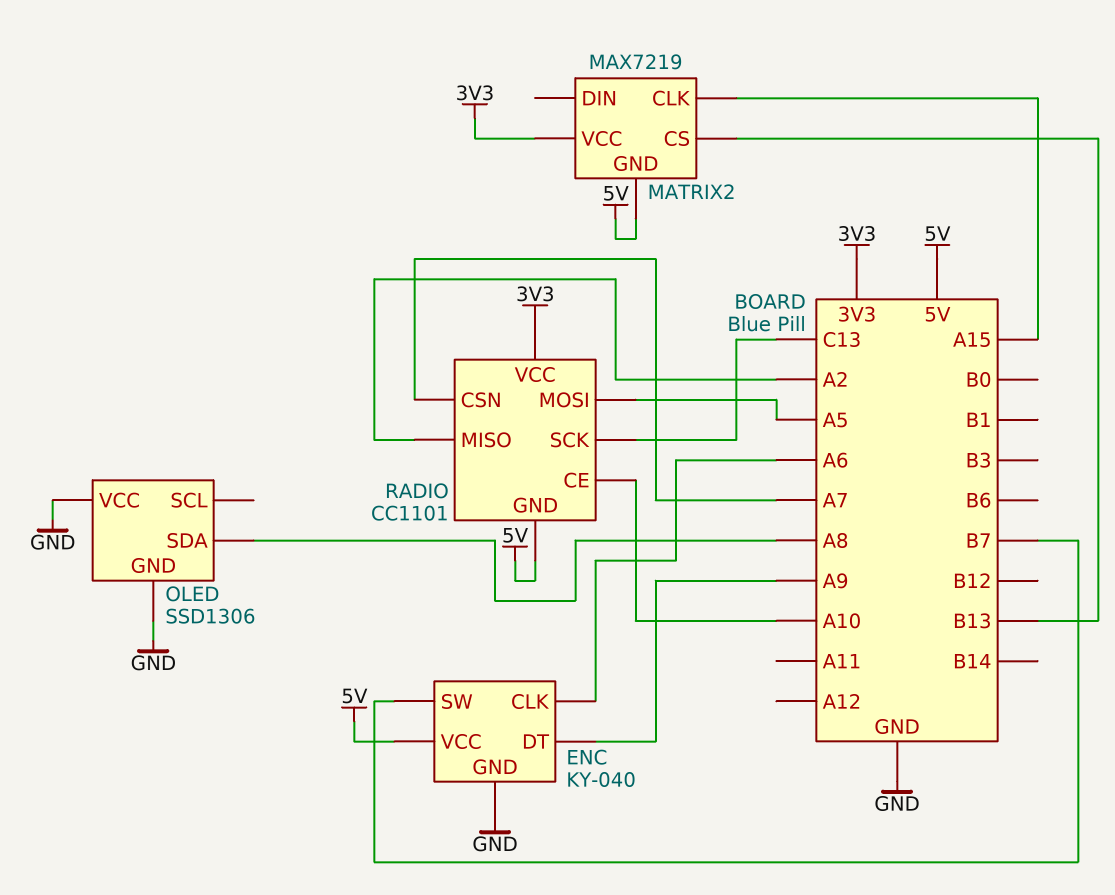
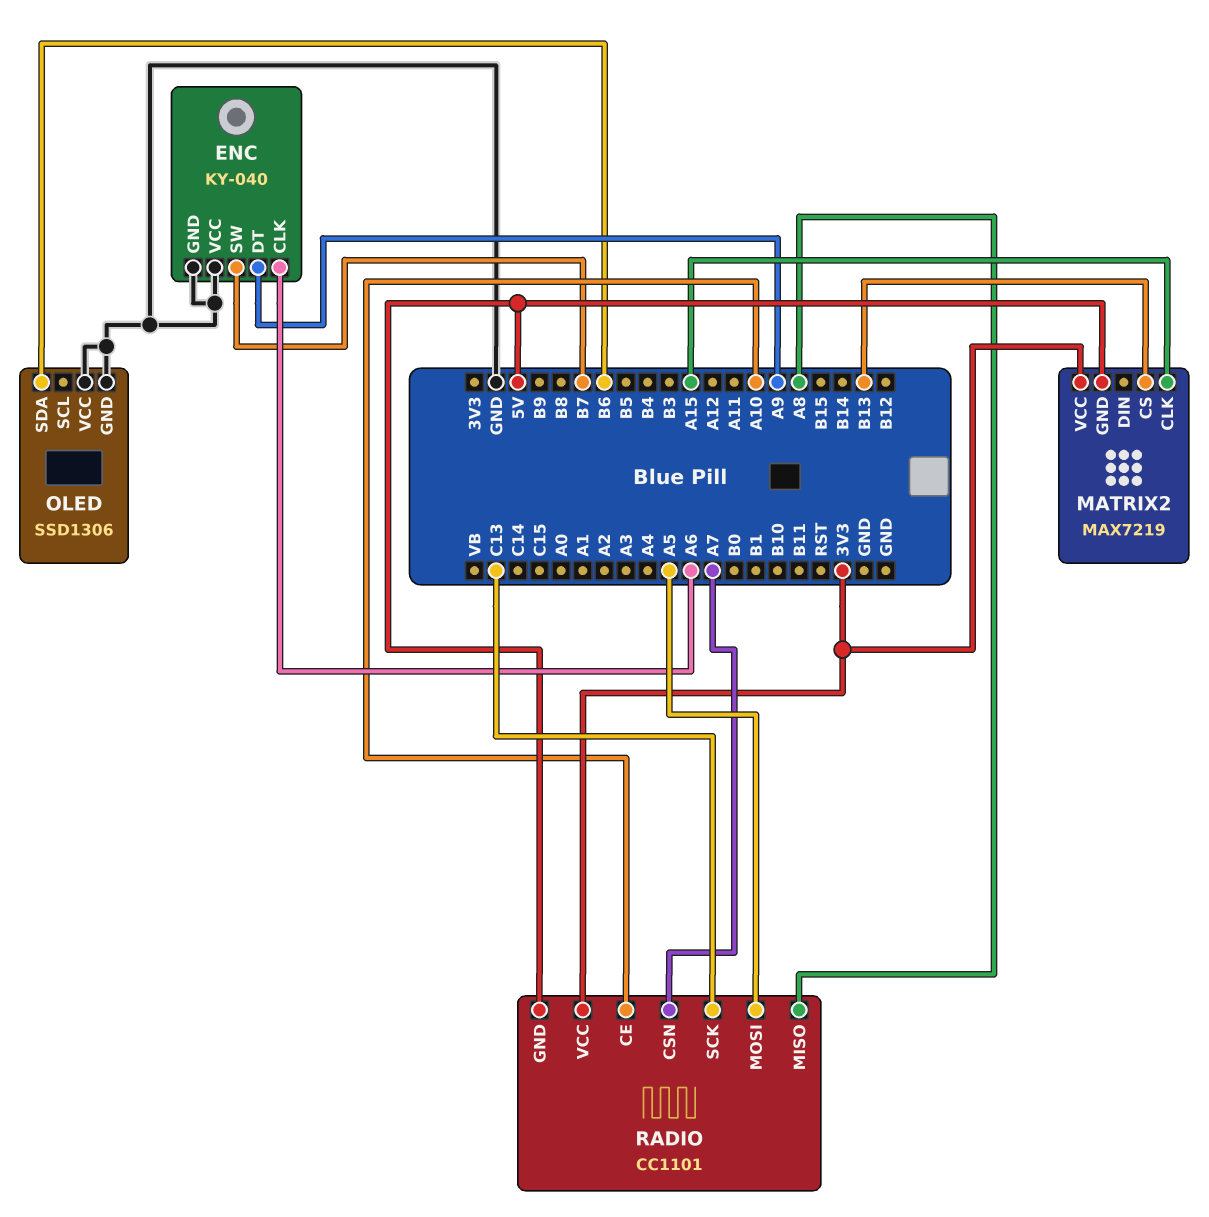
ENC pin VCC: 5V -> GND
OLED pin SDA: A8 -> B6
RADIO pin MISO: A2 -> A8

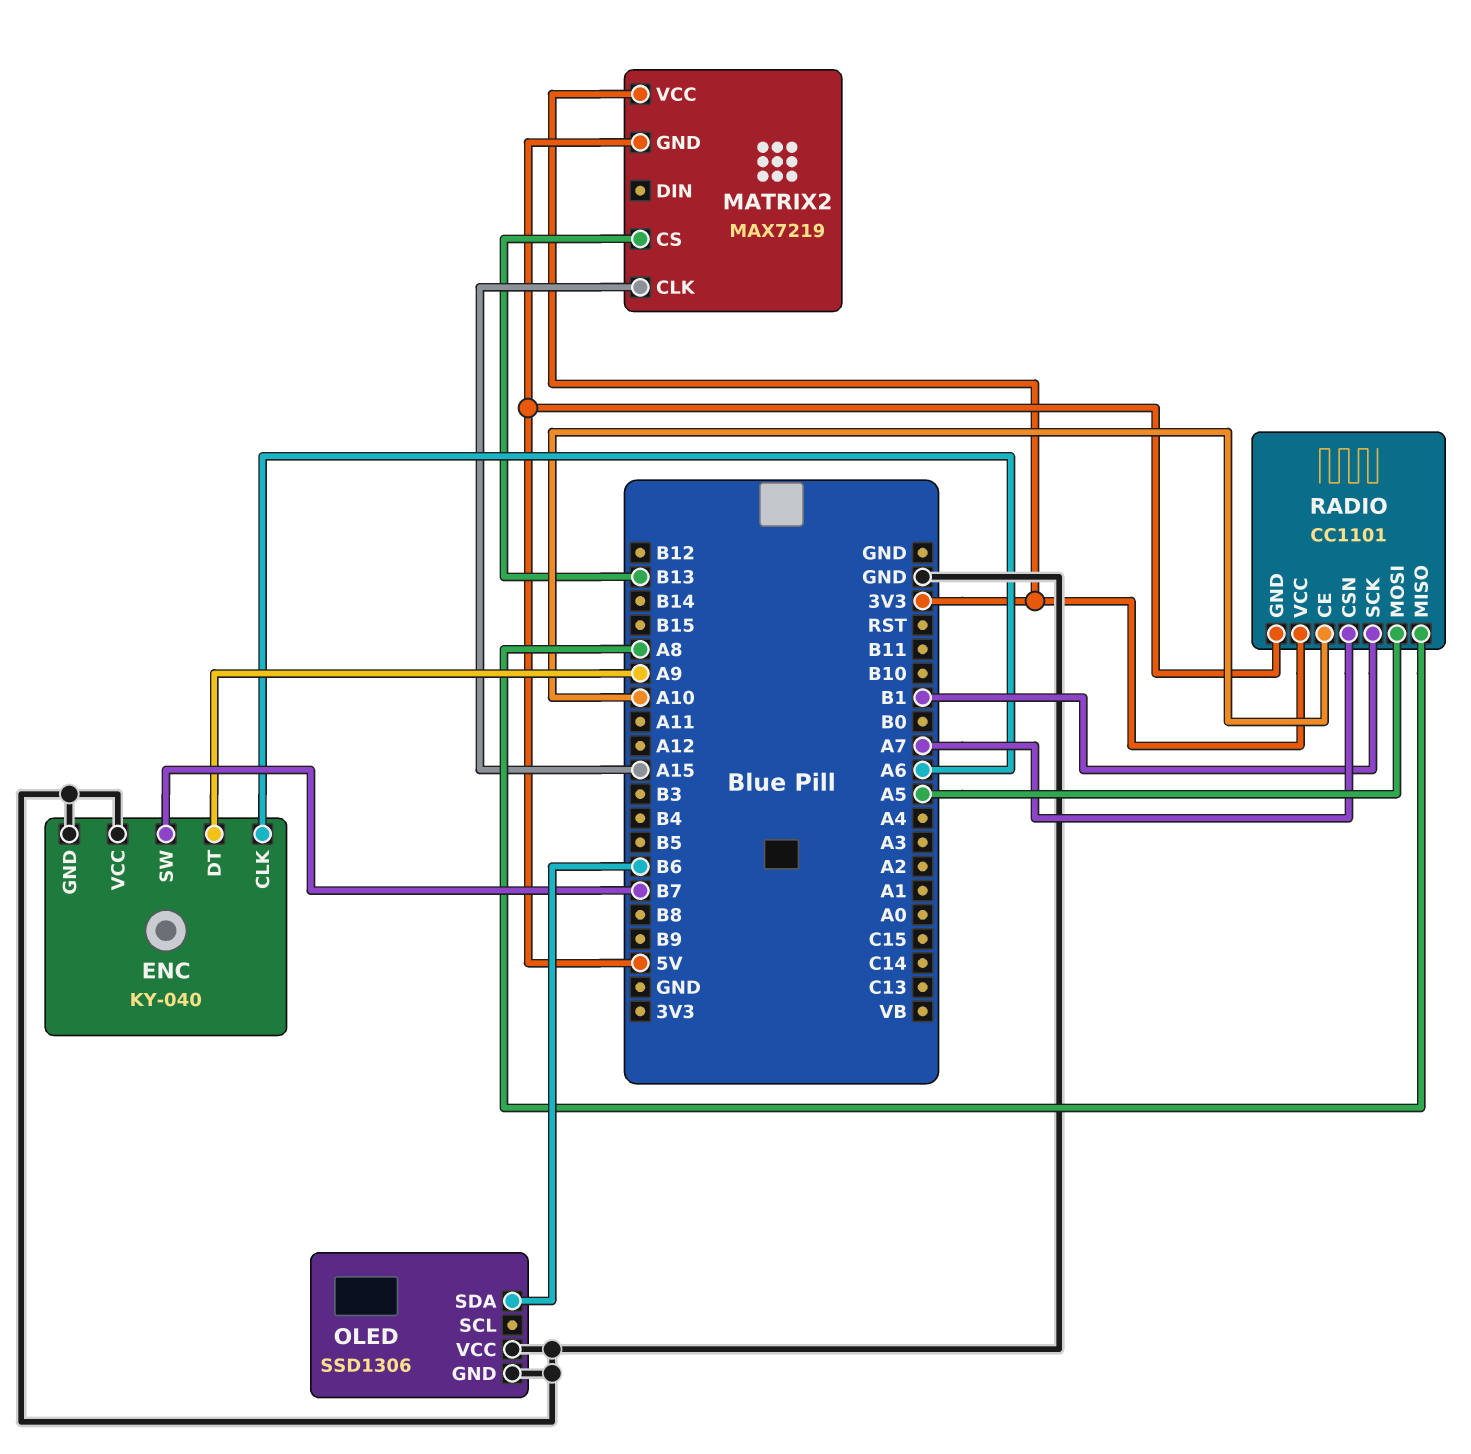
RADIO pin SCK: C13 -> B1

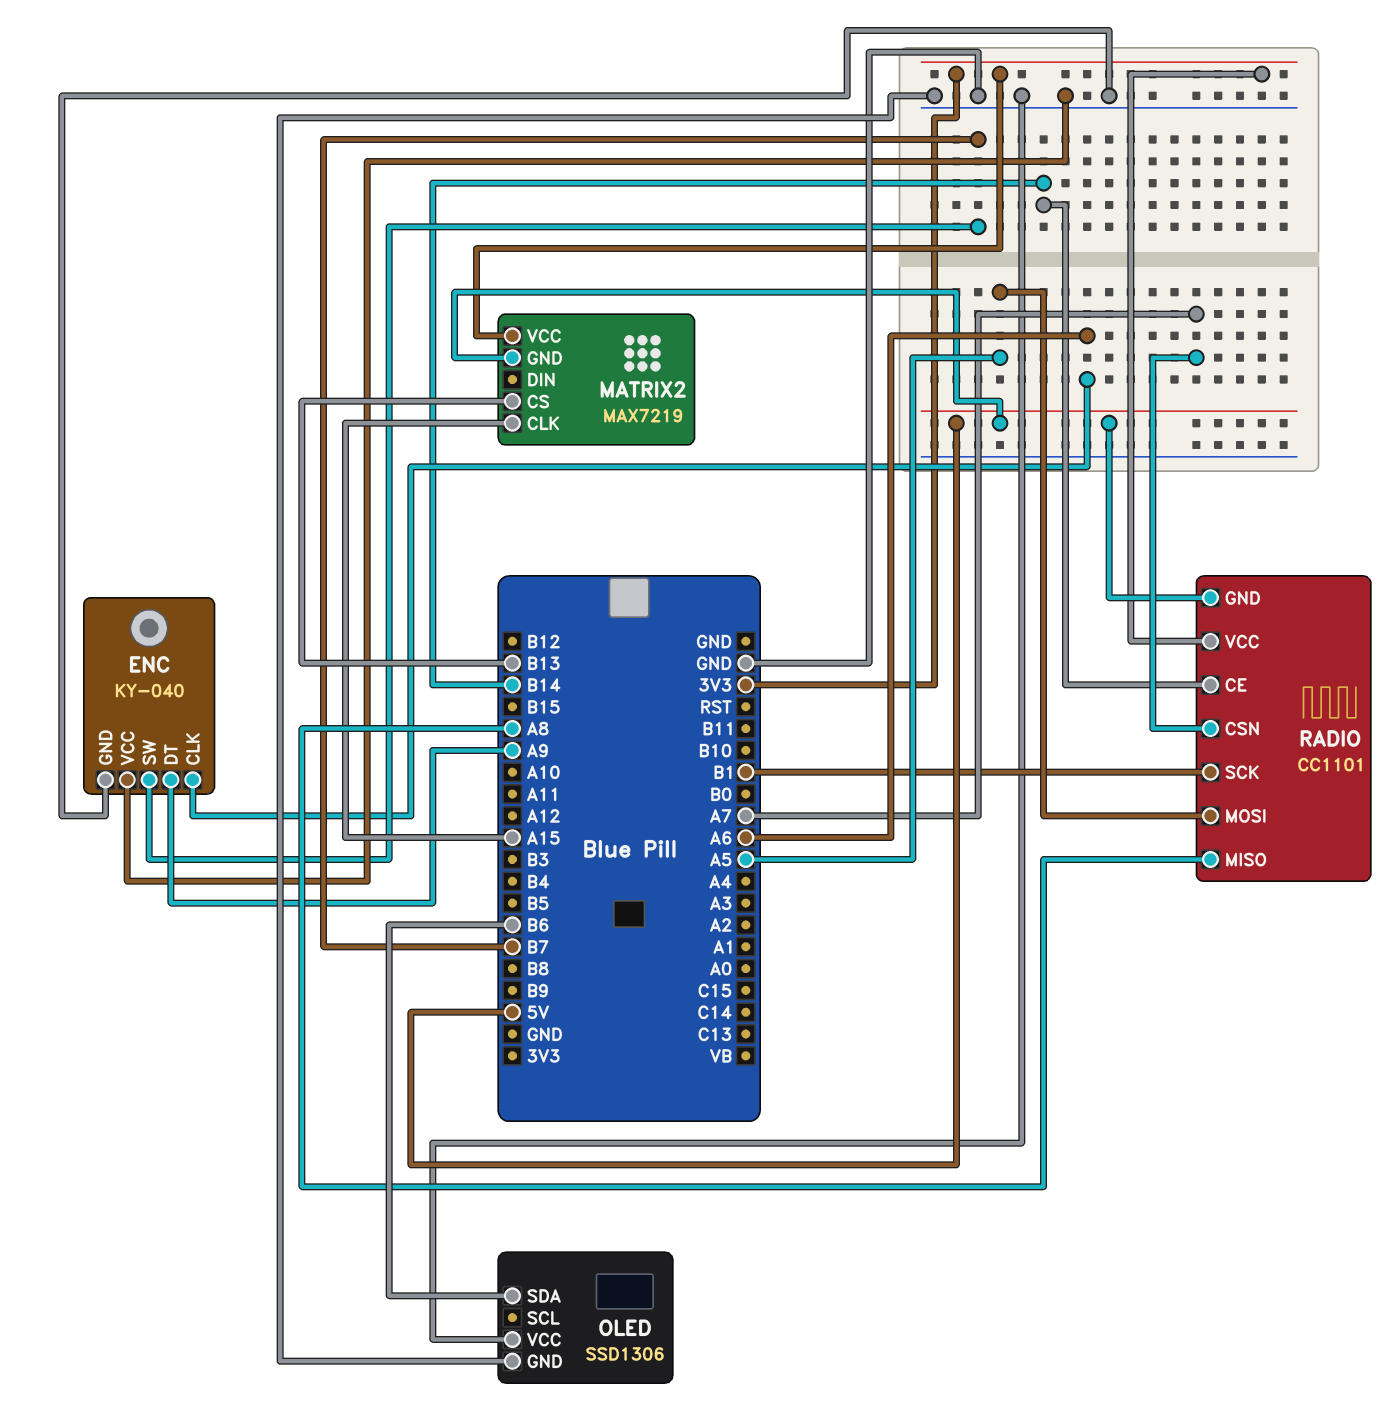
RADIO pin CE: A10 -> B14

